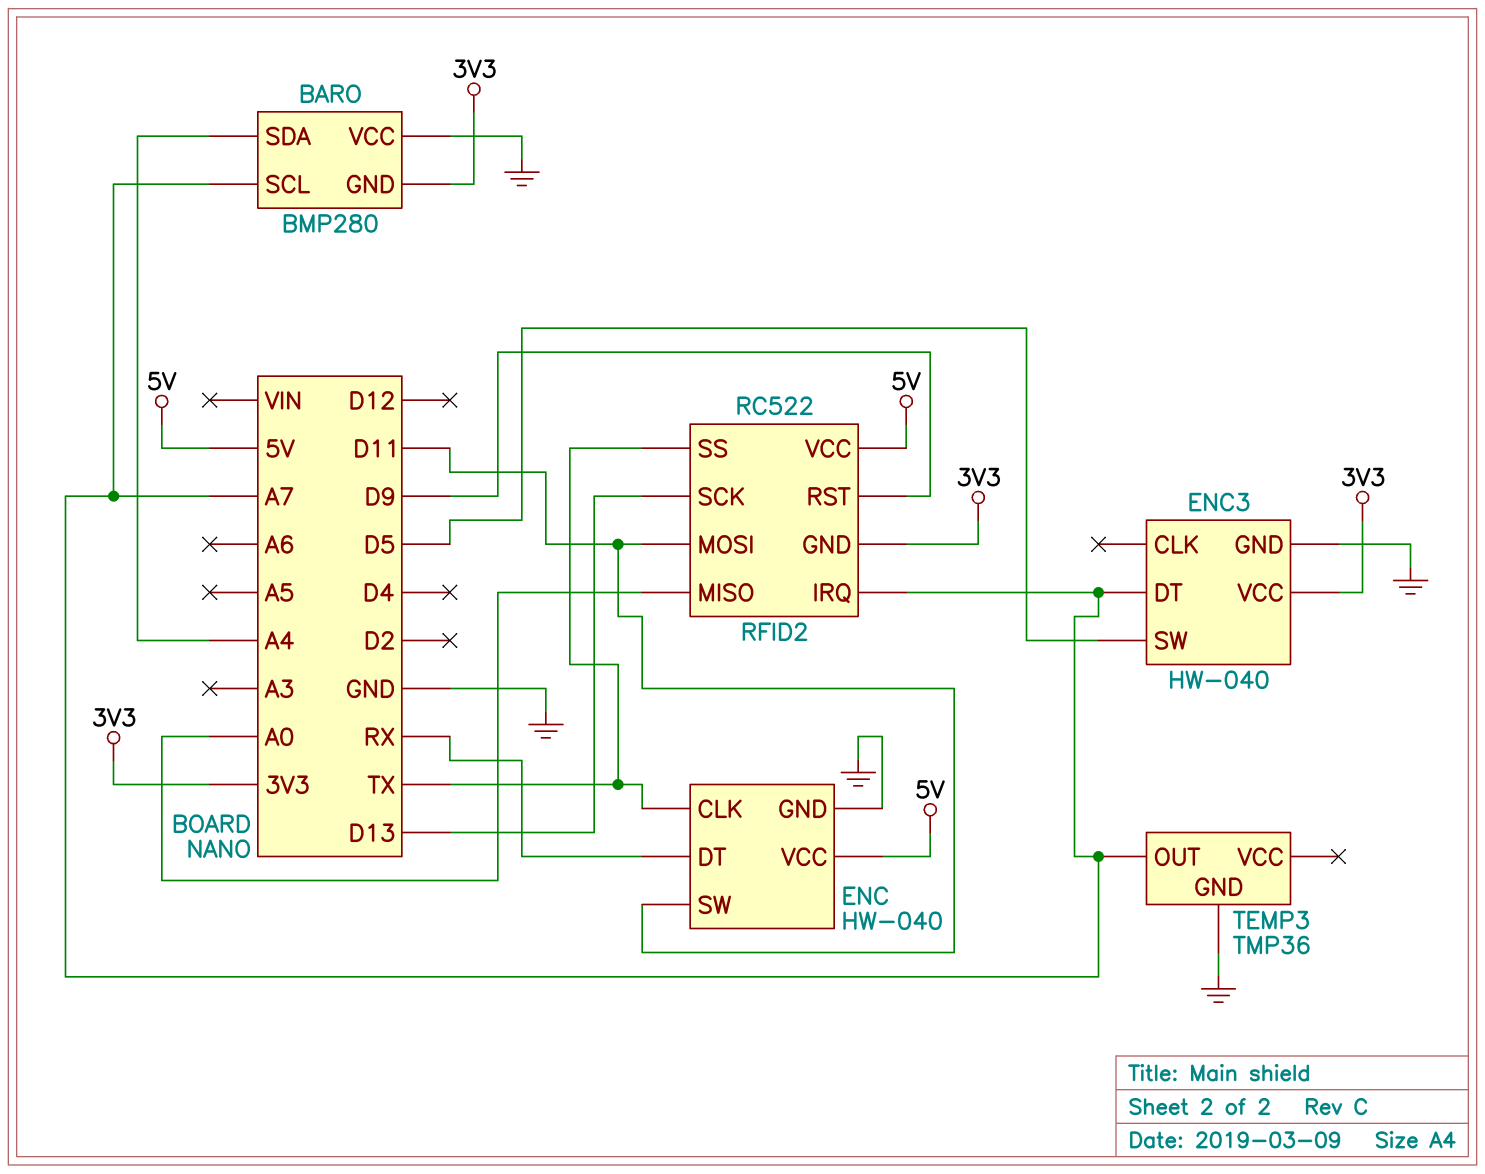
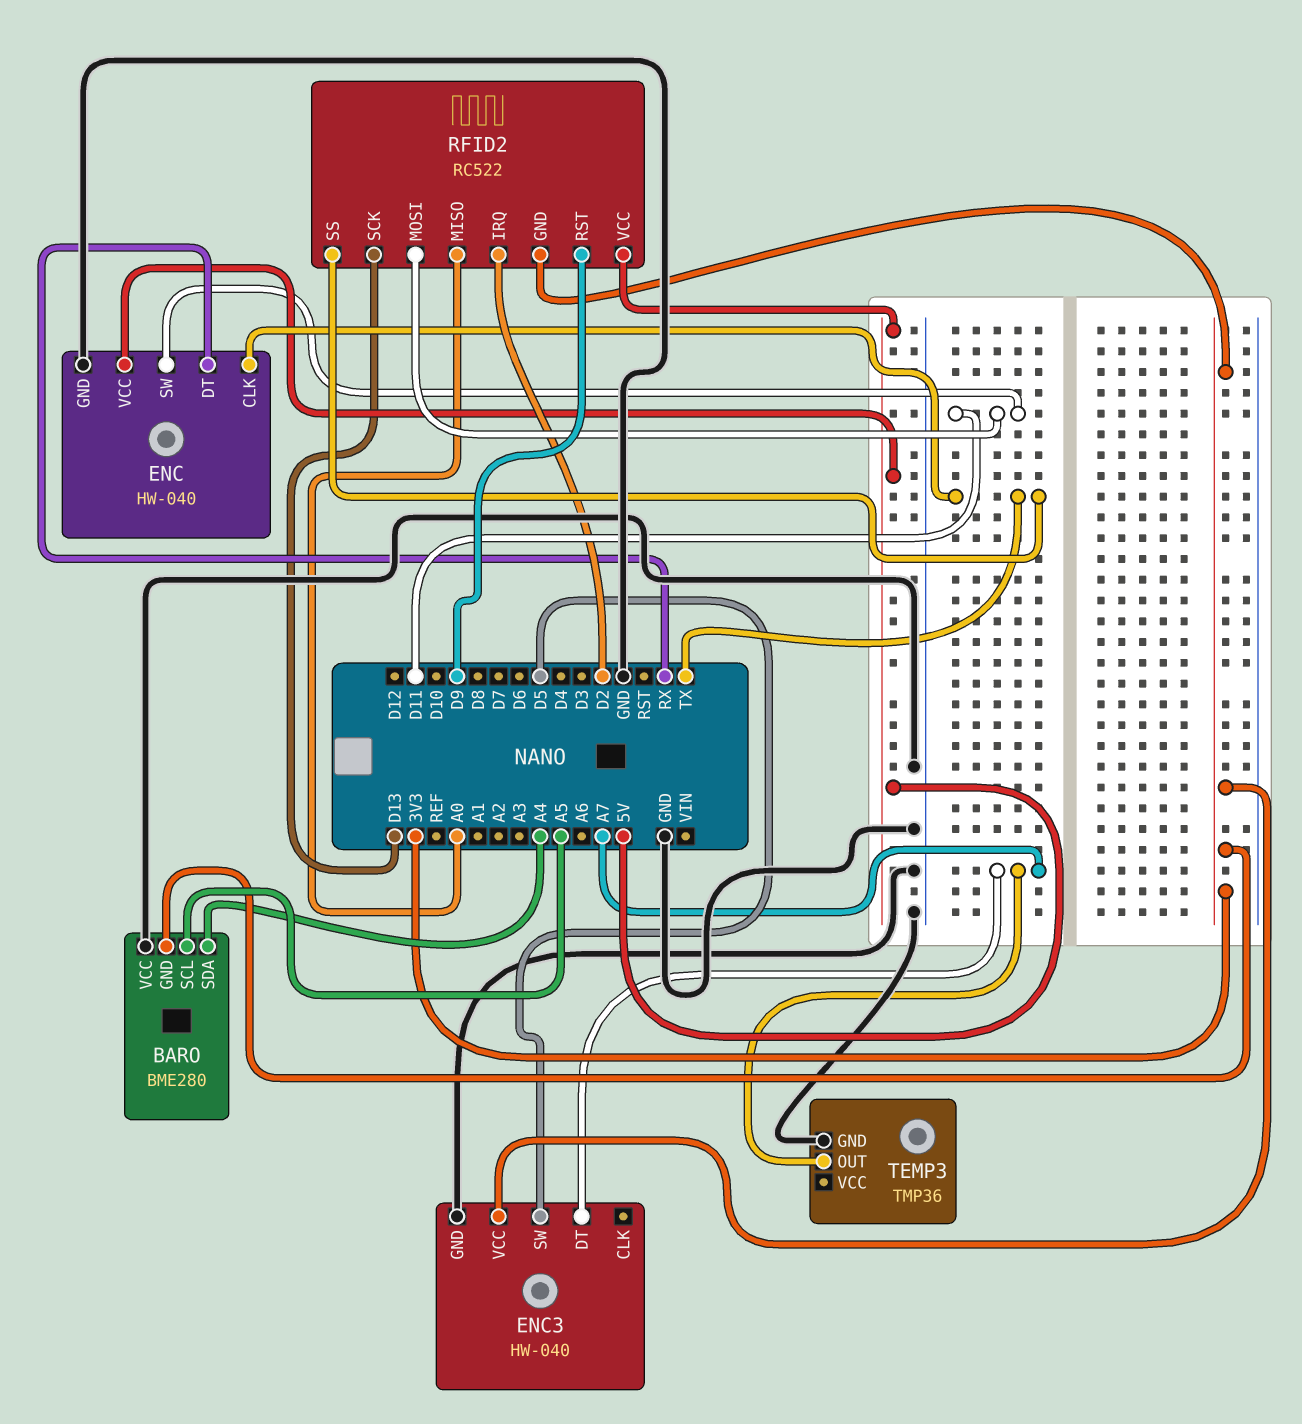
BARO: BMP280 -> BME280
BARO pin SCL: A7 -> A5
RFID2 pin IRQ: A7 -> D2

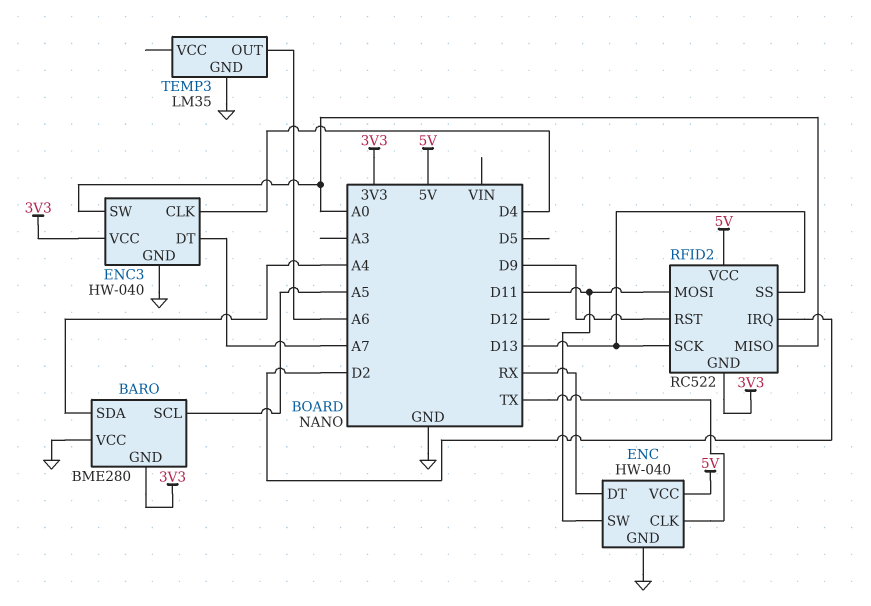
ENC3 pin CLK: none -> D4
ENC3 pin SW: D5 -> A0
RFID2 pin SS: TX -> D13
TEMP3: TMP36 -> LM35
TEMP3 pin OUT: A7 -> A6

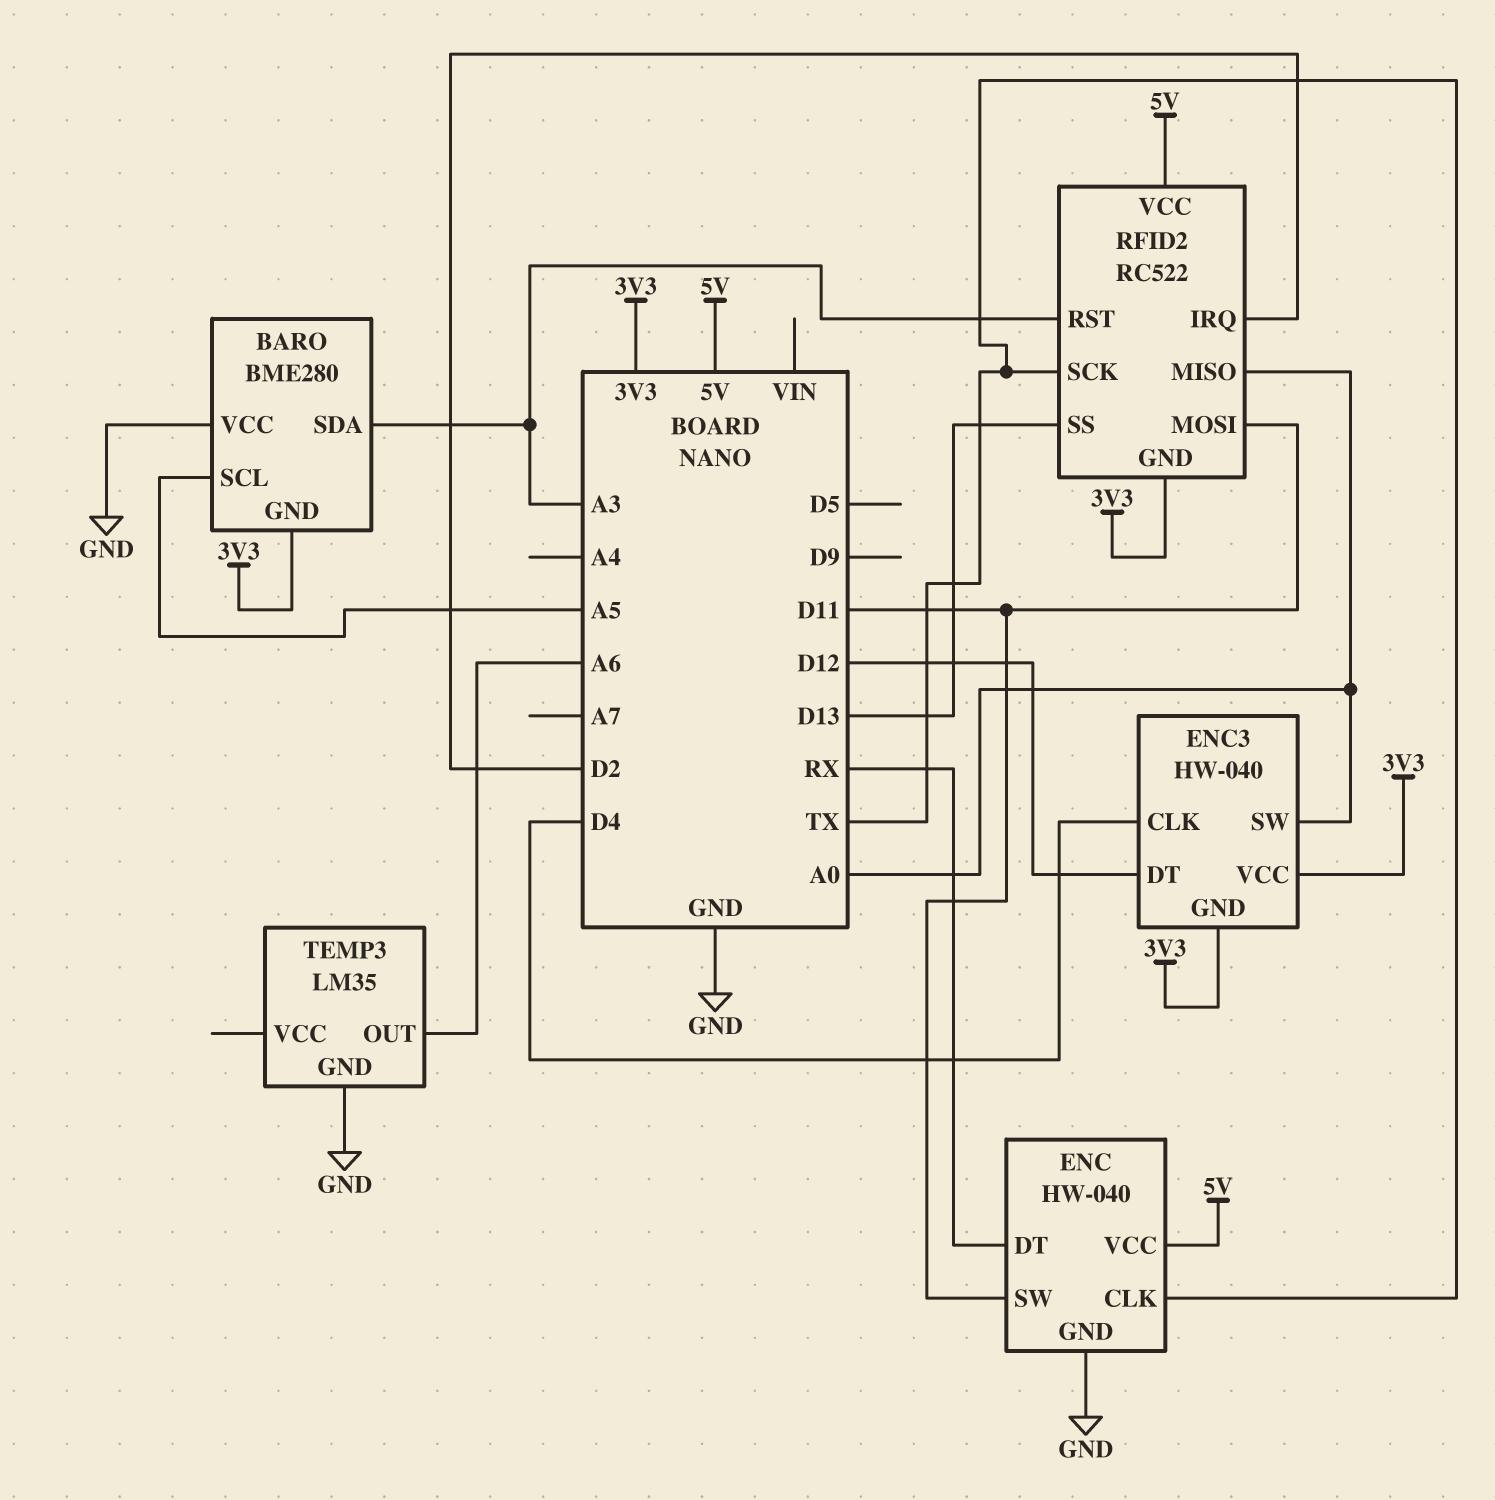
BARO pin SDA: A4 -> A3
ENC3 pin DT: A7 -> D12
ENC3 pin GND: GND -> 3V3
RFID2 pin RST: D9 -> A3
RFID2 pin SCK: D13 -> TX

